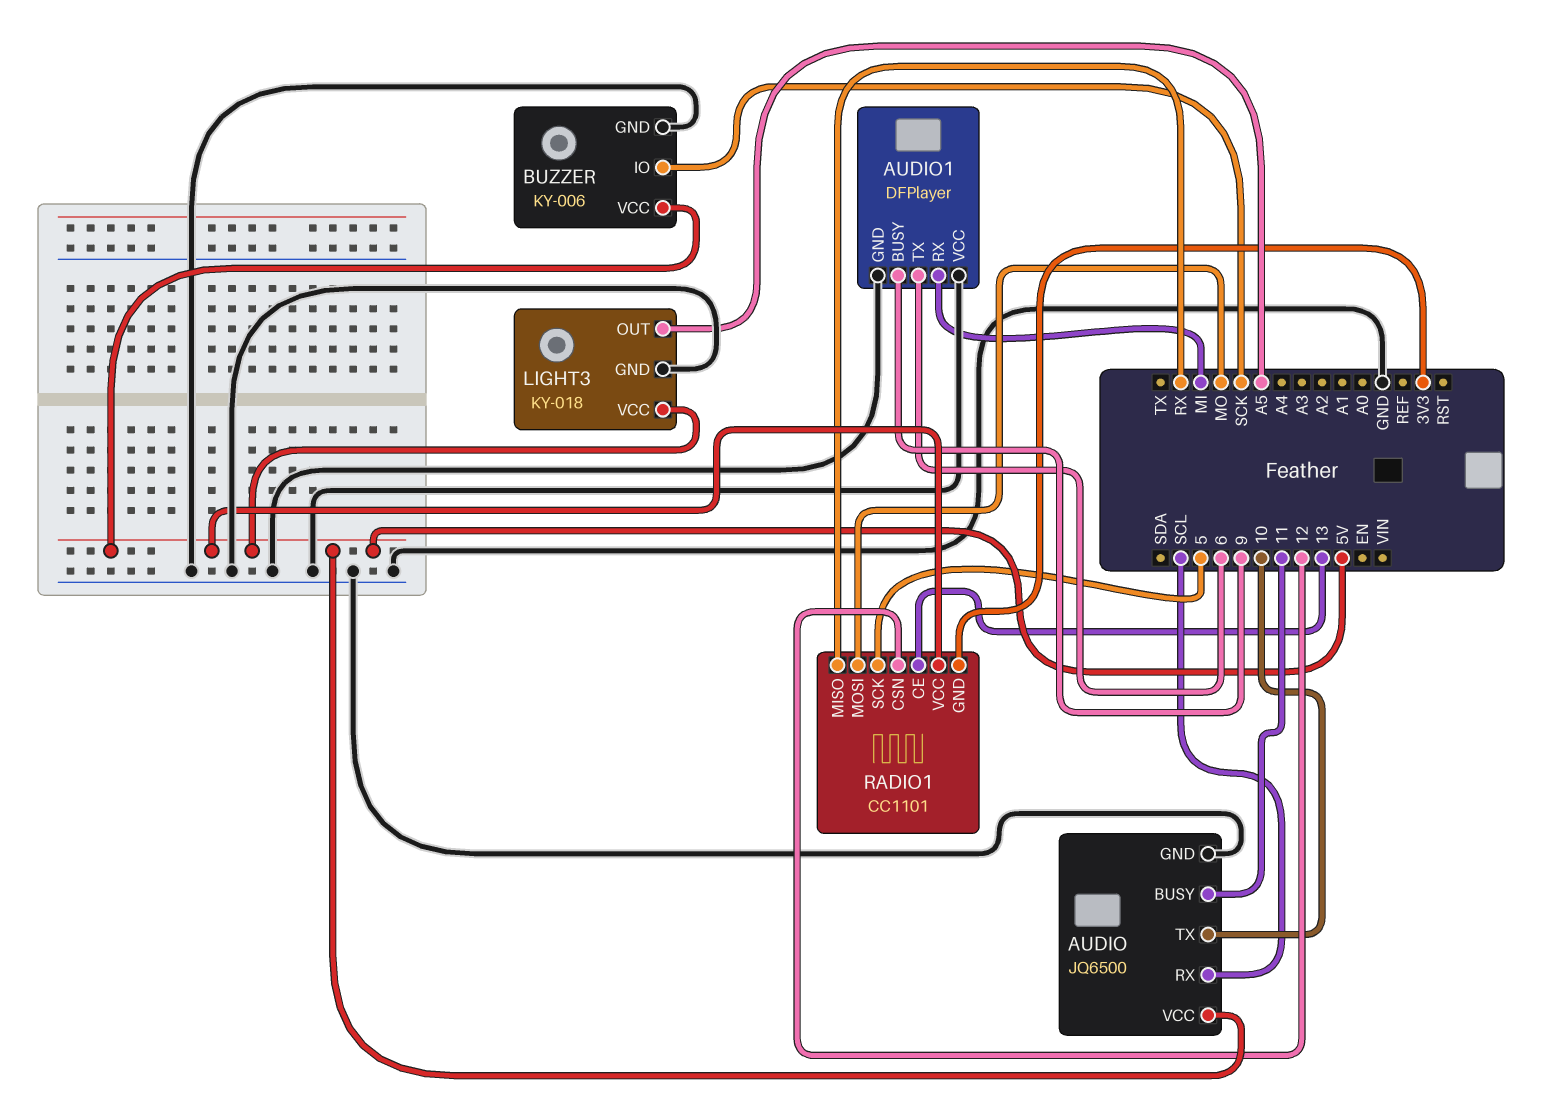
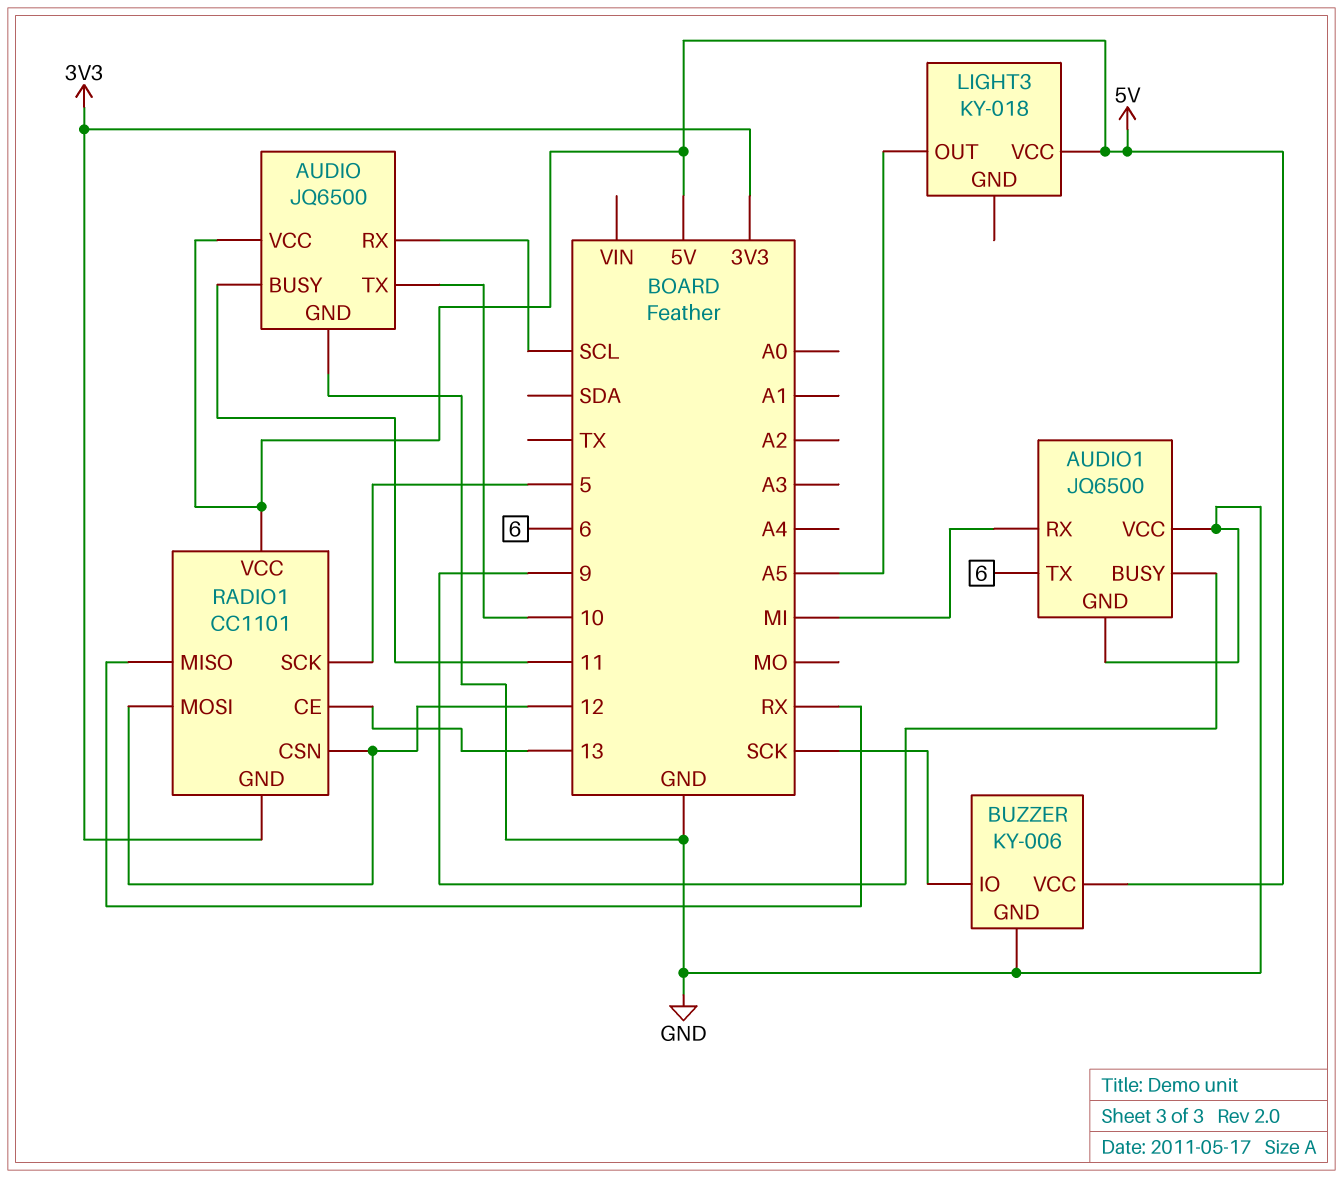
AUDIO1: DFPlayer -> JQ6500
LIGHT3 pin GND: GND -> none
RADIO1 pin MOSI: MO -> 12

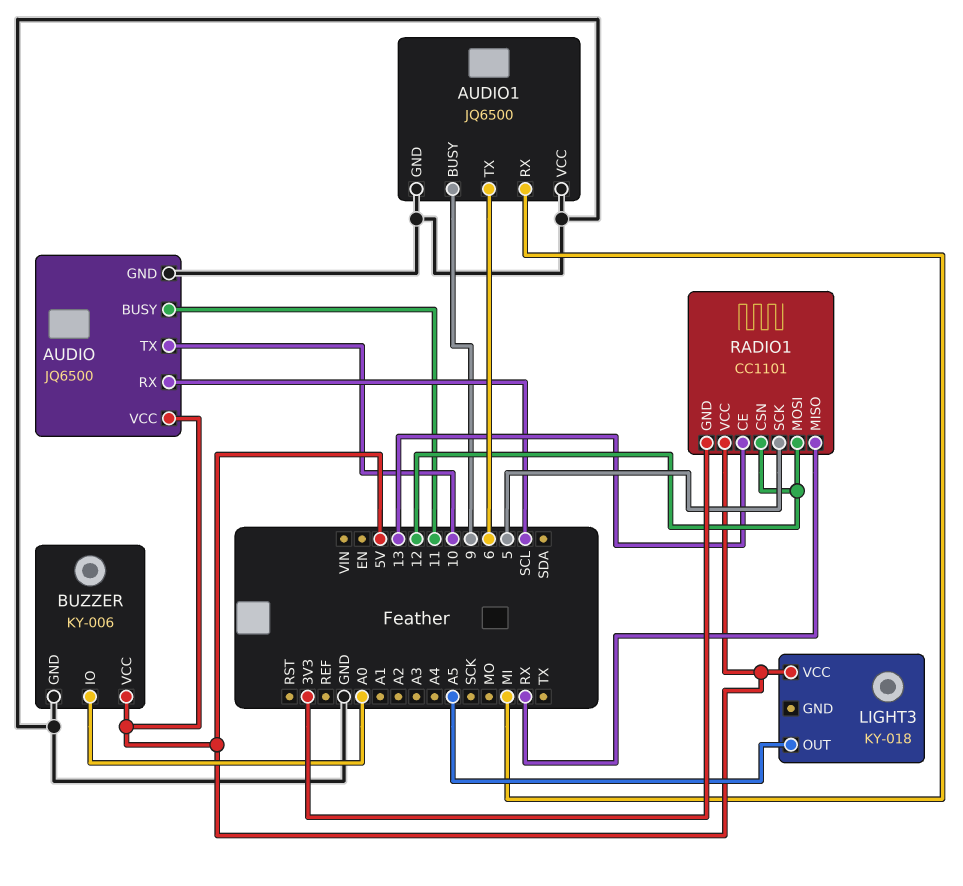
BUZZER pin IO: SCK -> A0

